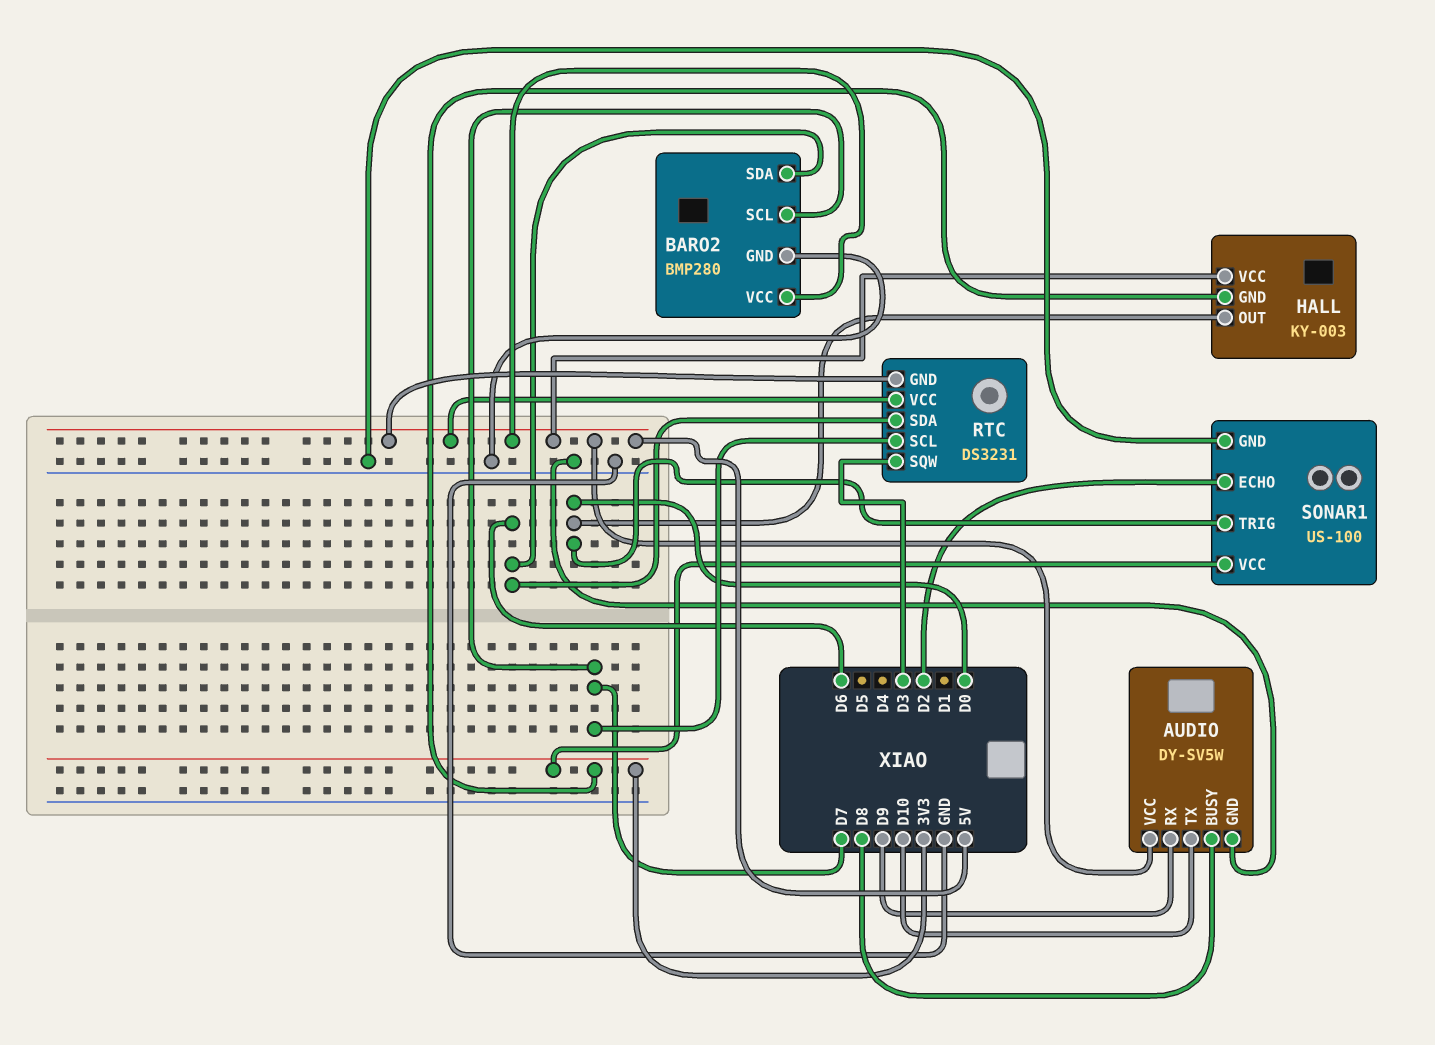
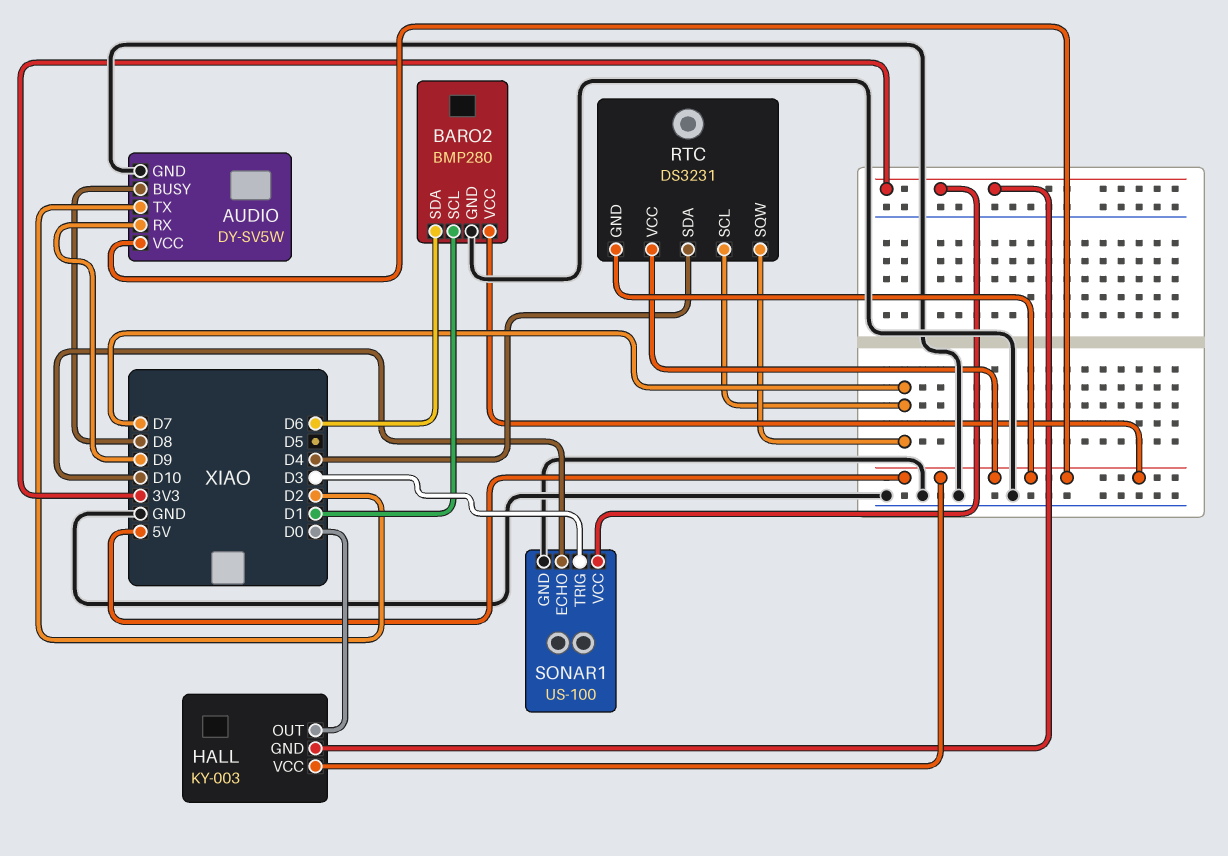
AUDIO pin TX: D10 -> D2
BARO2 pin SCL: D7 -> D1
RTC pin SDA: D6 -> D4
RTC pin SQW: D3 -> D7
SONAR1 pin ECHO: D2 -> D10
SONAR1 pin TRIG: D0 -> D3

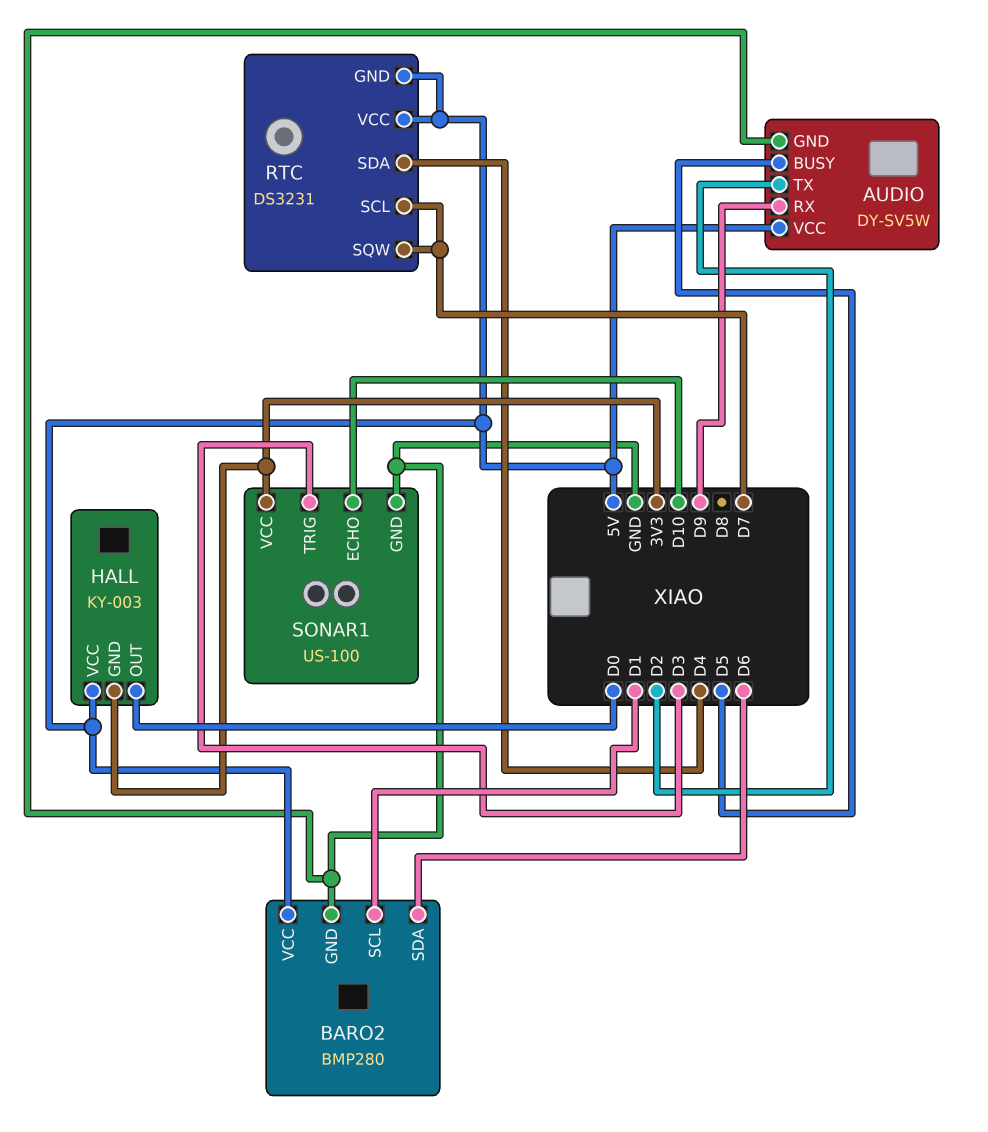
AUDIO pin BUSY: D8 -> D5

